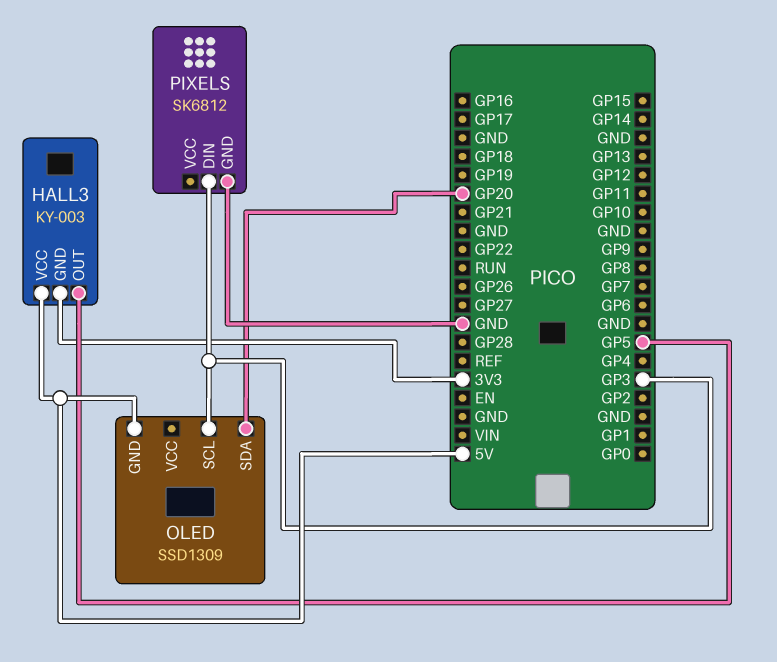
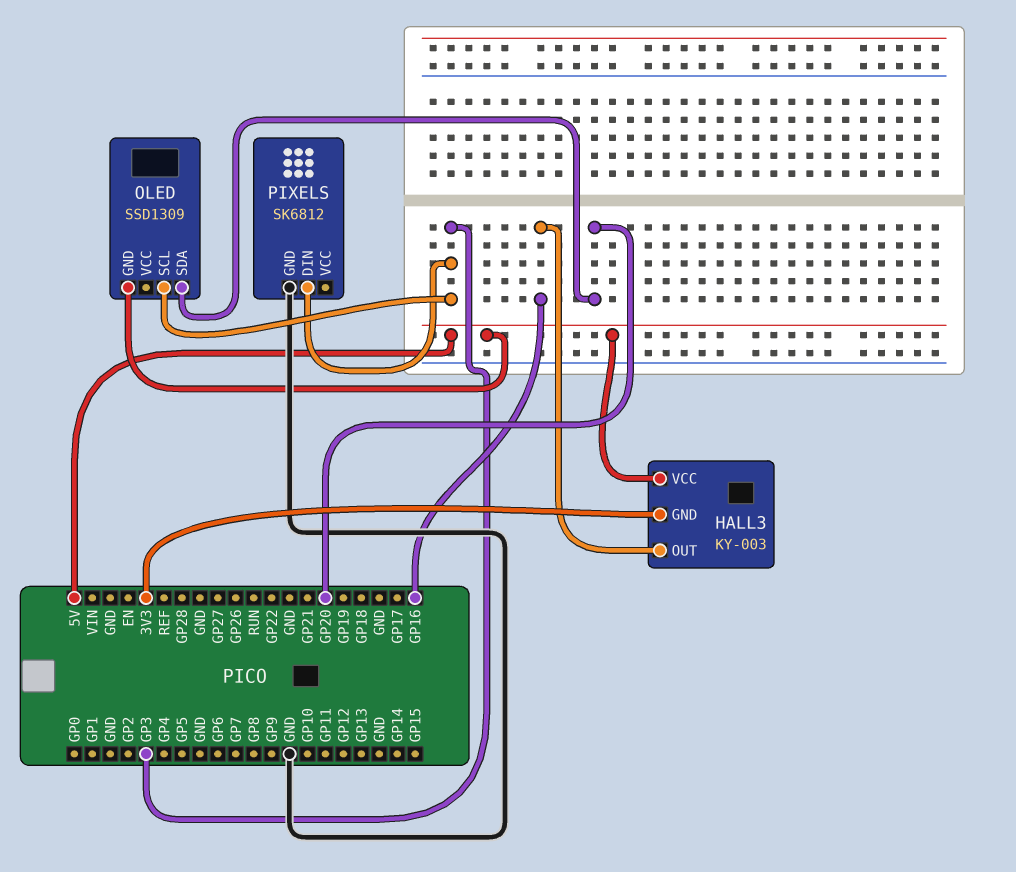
HALL3 pin OUT: GP5 -> GP16

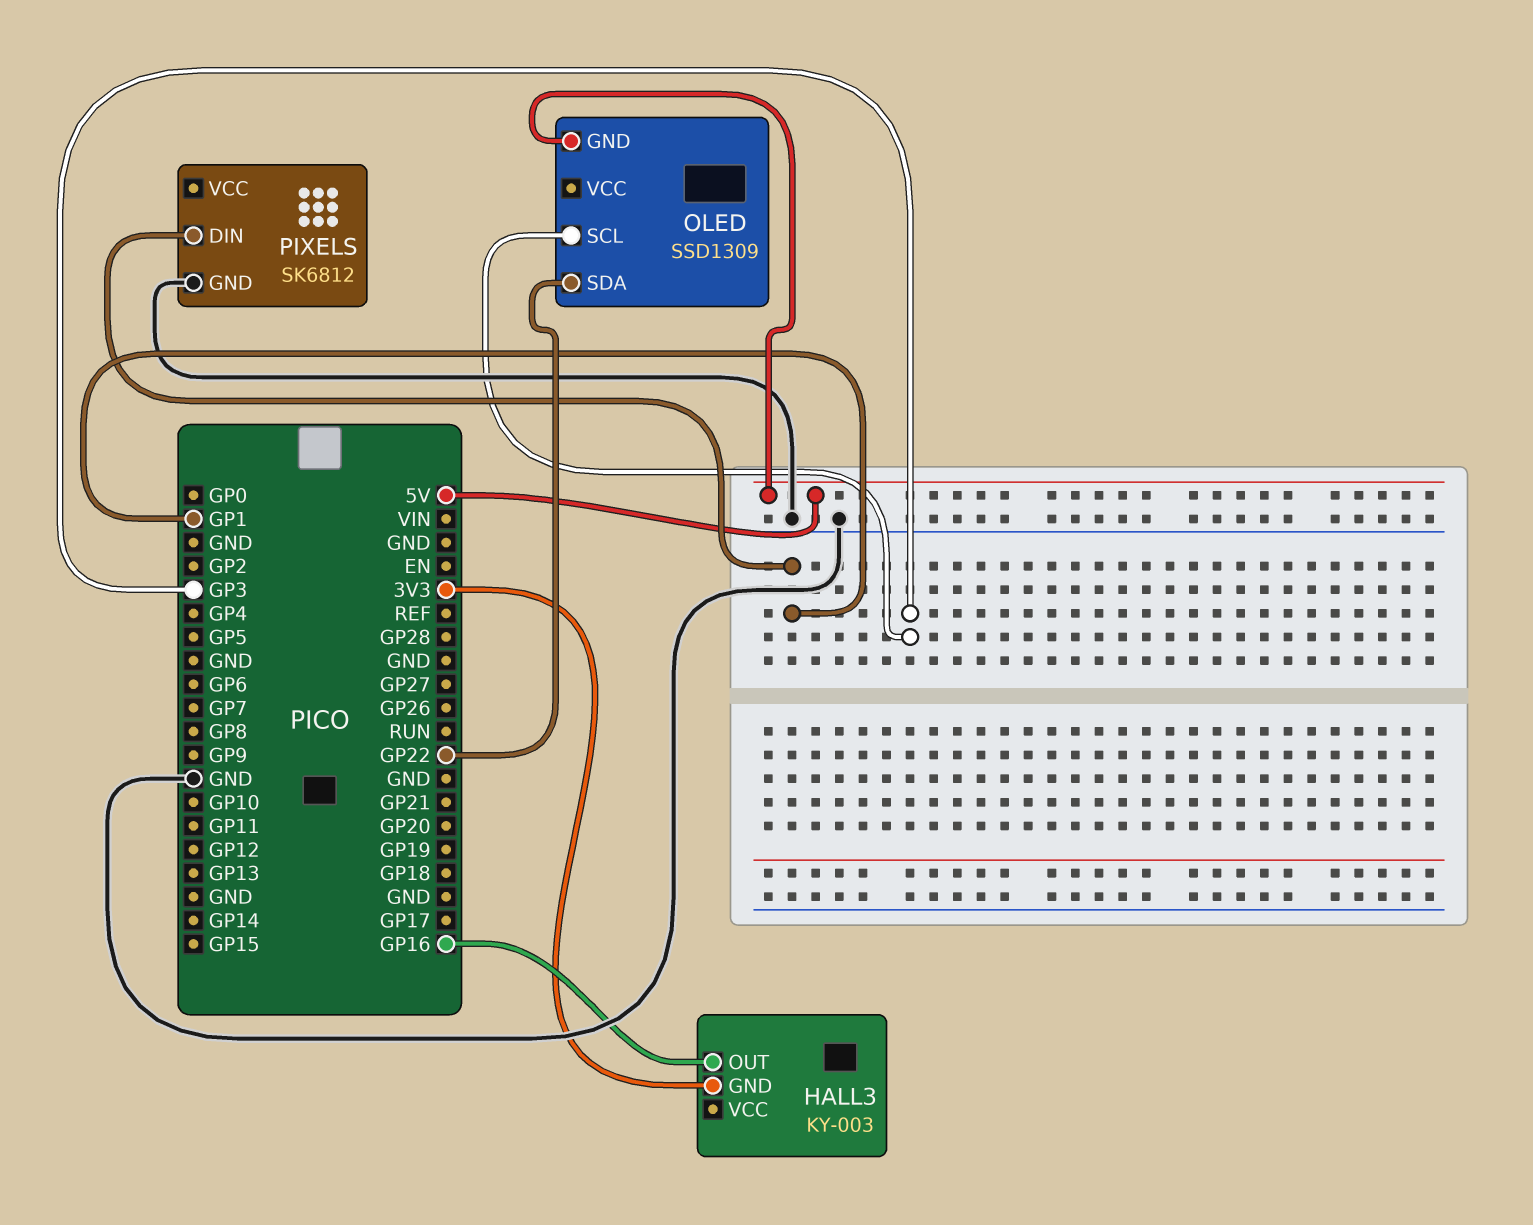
HALL3 pin VCC: 5V -> none
OLED pin SDA: GP20 -> GP22
PIXELS pin DIN: GP3 -> GP1

